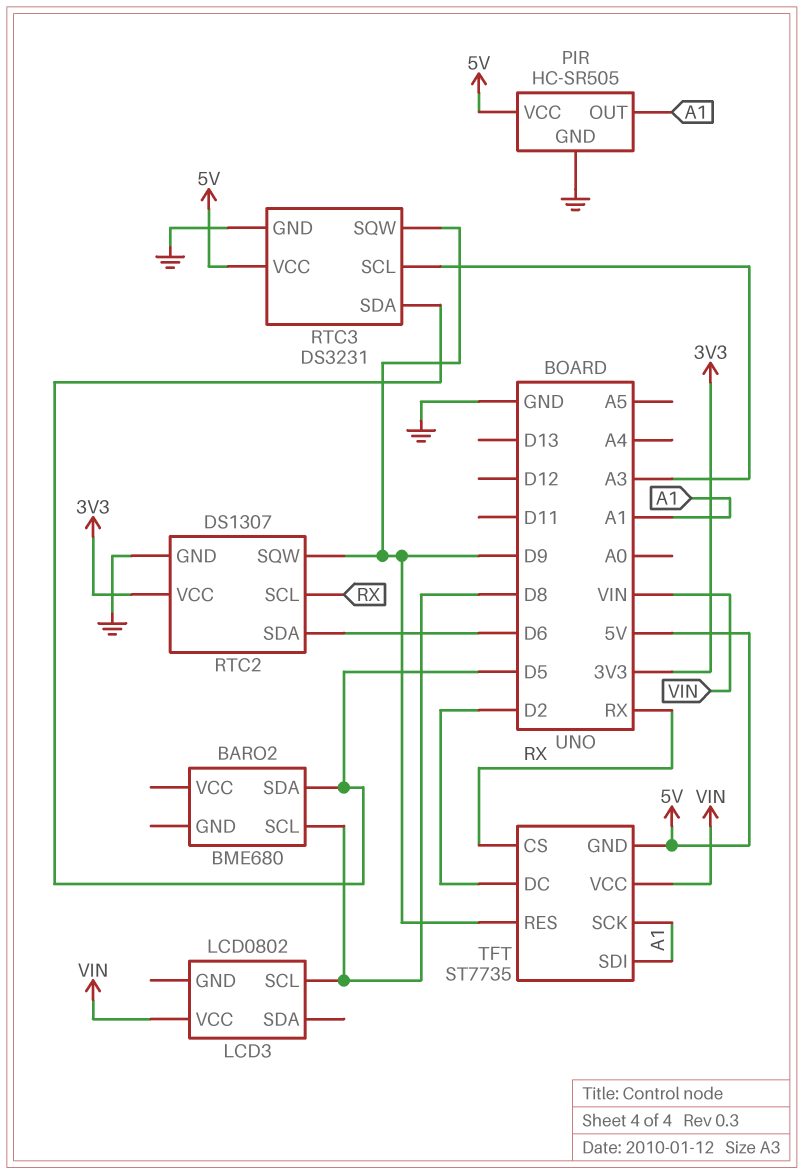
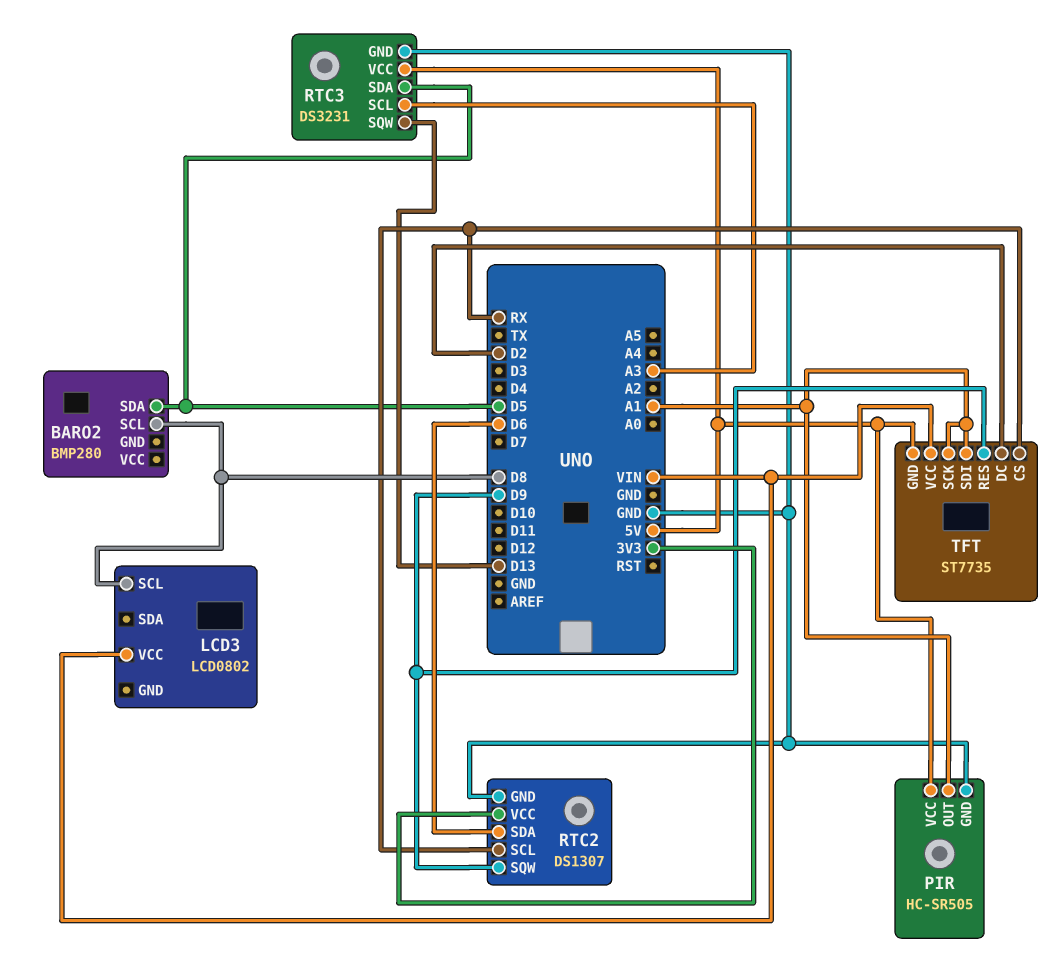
BARO2: BME680 -> BMP280
RTC3 pin SQW: D9 -> D13

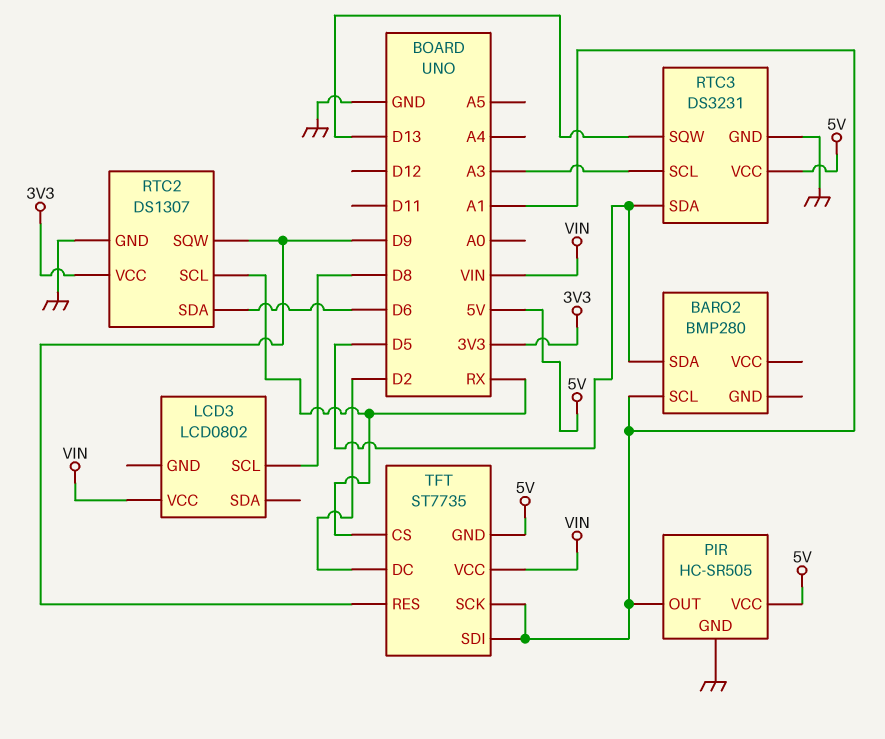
BARO2 pin SCL: D8 -> A1

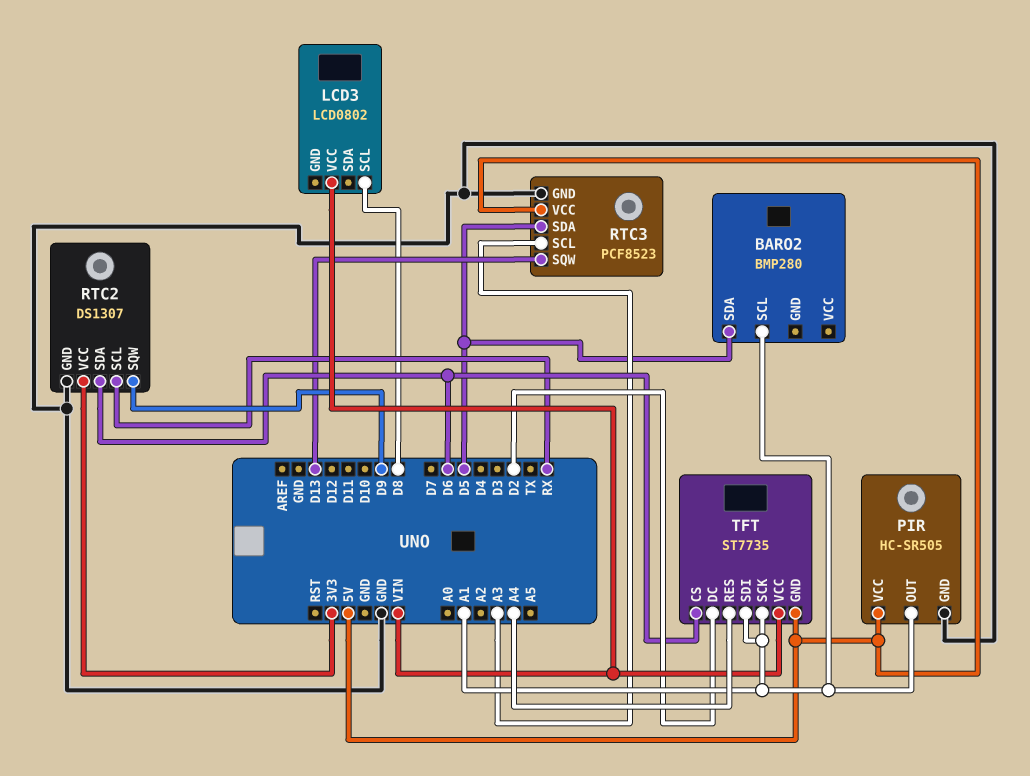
RTC3: DS3231 -> PCF8523
TFT pin CS: RX -> D6
TFT pin RES: D9 -> A4

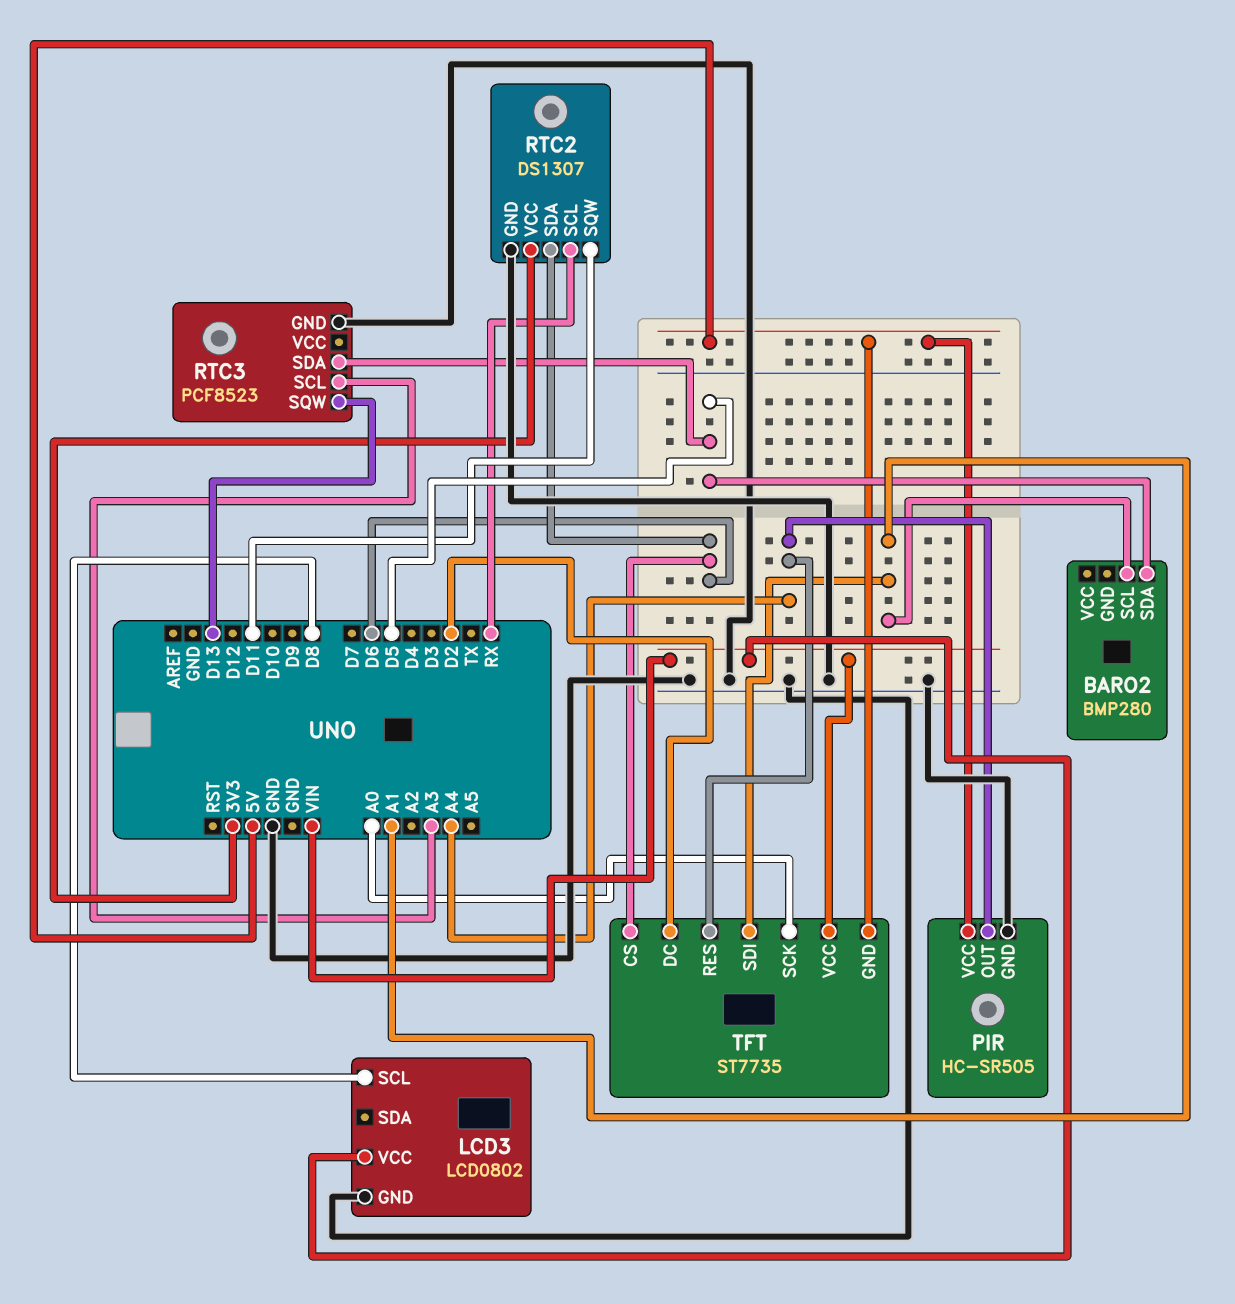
LCD3 pin GND: none -> GND
PIR pin OUT: A1 -> A4
RTC2 pin SQW: D9 -> D11
RTC3 pin VCC: 5V -> none
TFT pin SCK: A1 -> A0

